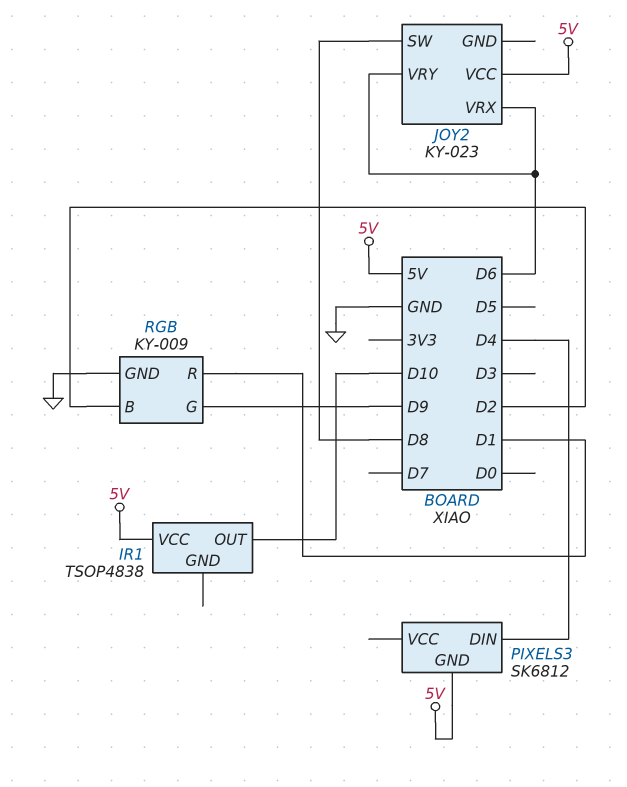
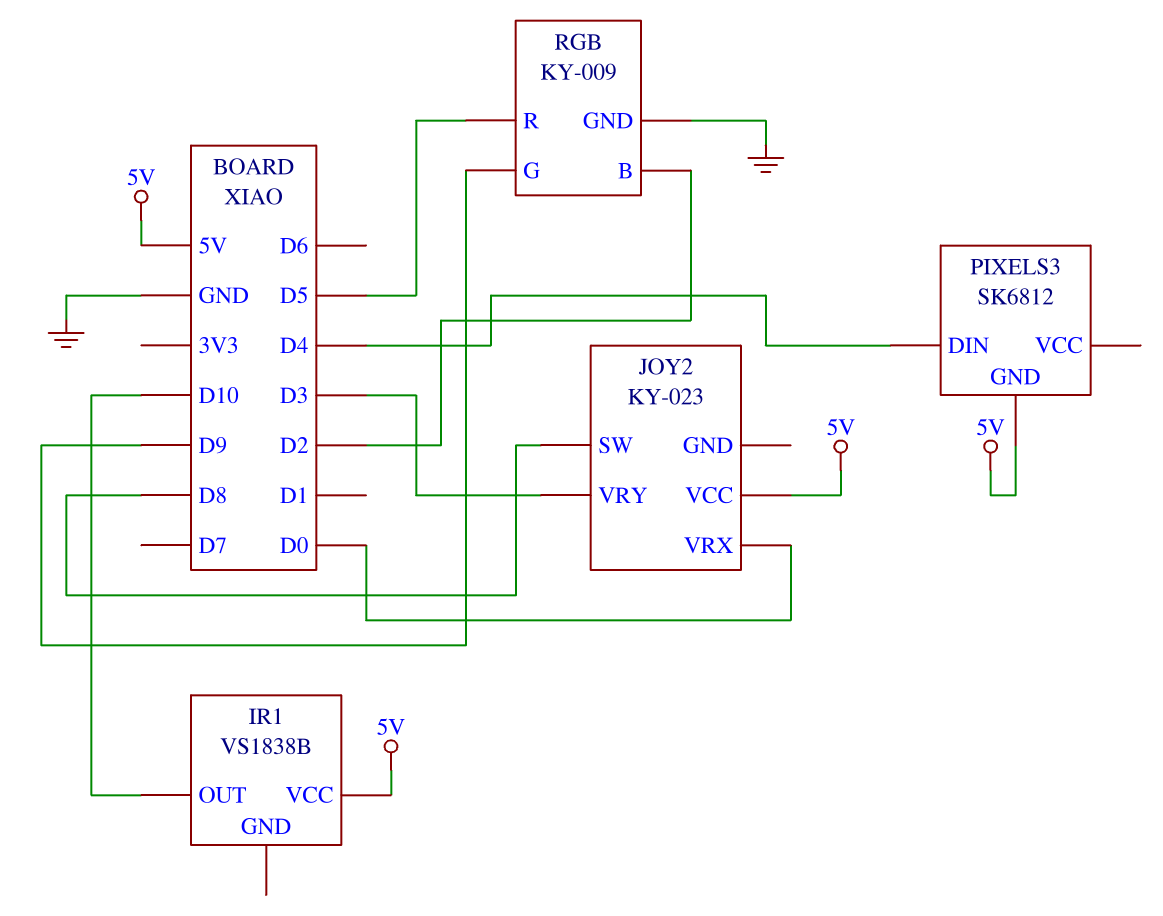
IR1: TSOP4838 -> VS1838B
JOY2 pin VRX: D6 -> D0
JOY2 pin VRY: D6 -> D3
RGB pin R: D1 -> D5

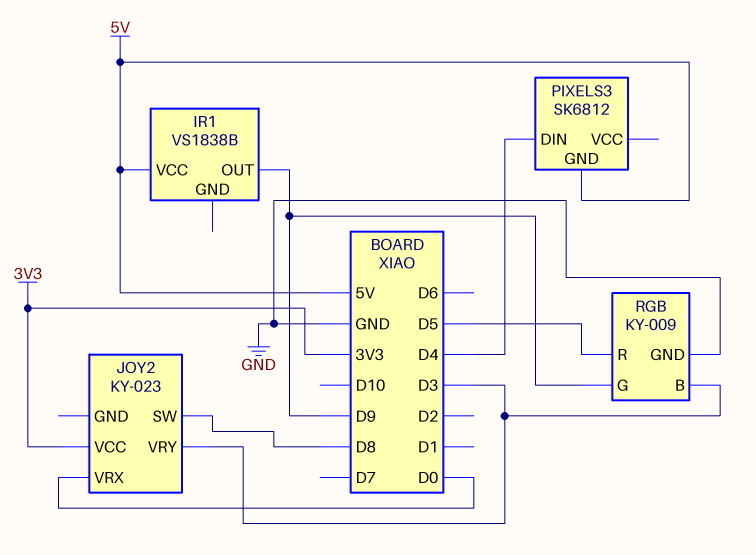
IR1 pin OUT: D10 -> D9
JOY2 pin VCC: 5V -> 3V3
RGB pin B: D2 -> D3

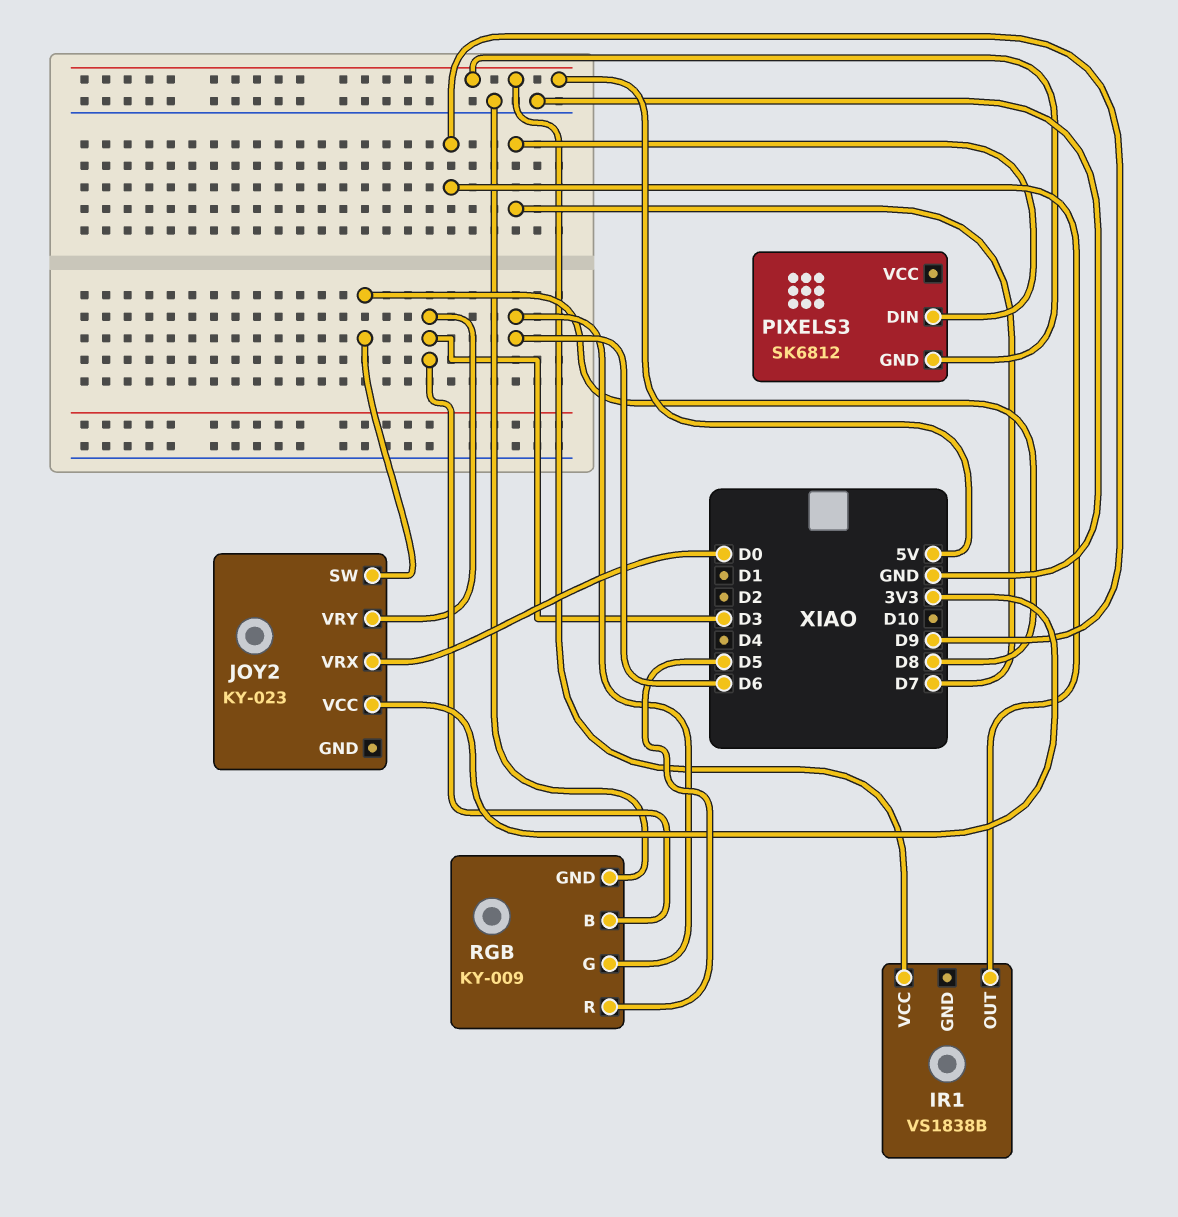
PIXELS3 pin DIN: D4 -> D7
RGB pin G: D9 -> D6

